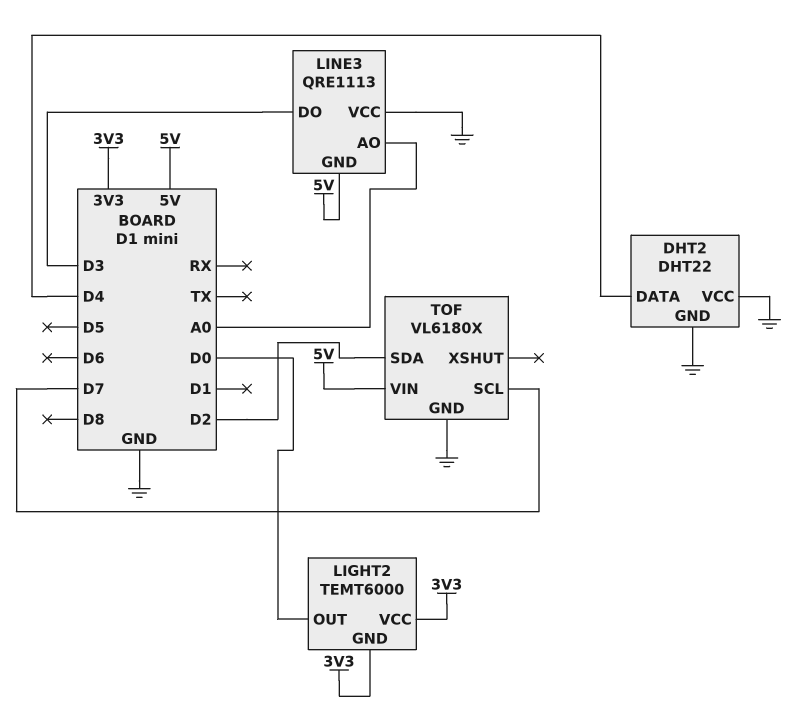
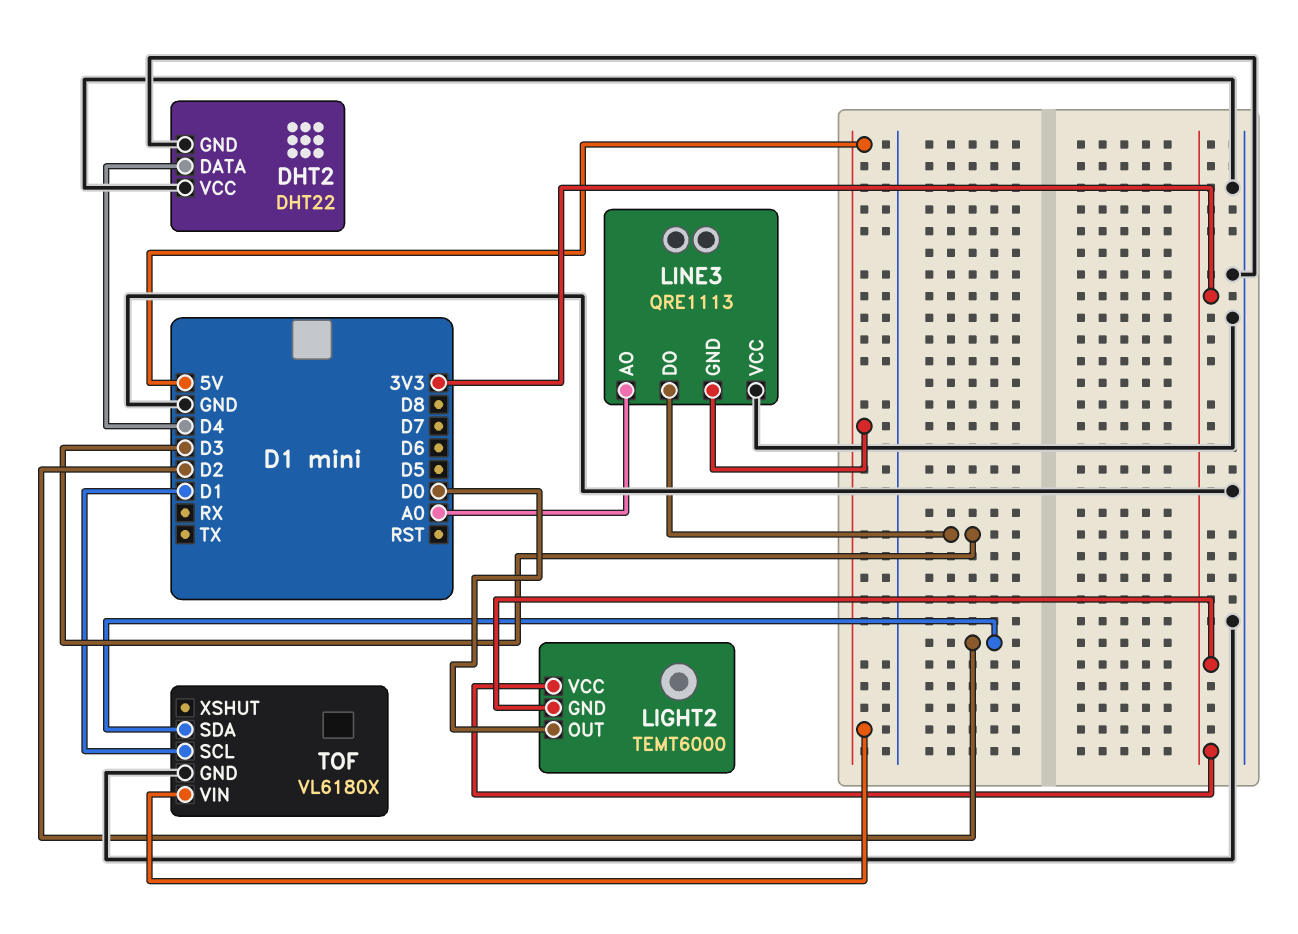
TOF pin SCL: D7 -> D1

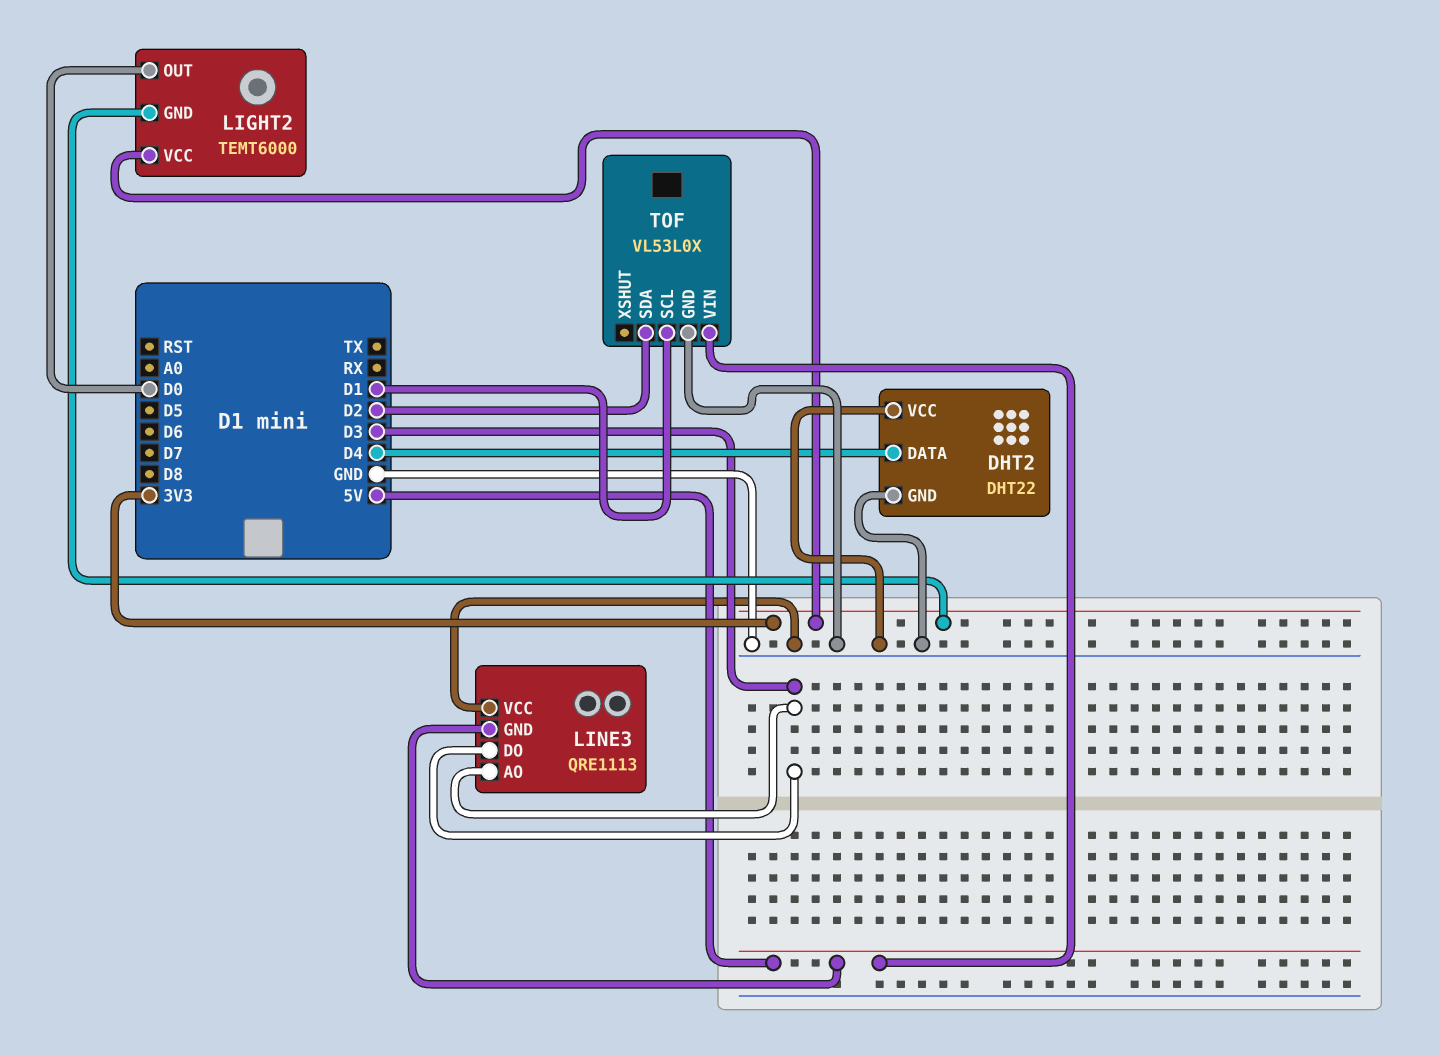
LINE3 pin AO: A0 -> D3
TOF: VL6180X -> VL53L0X

